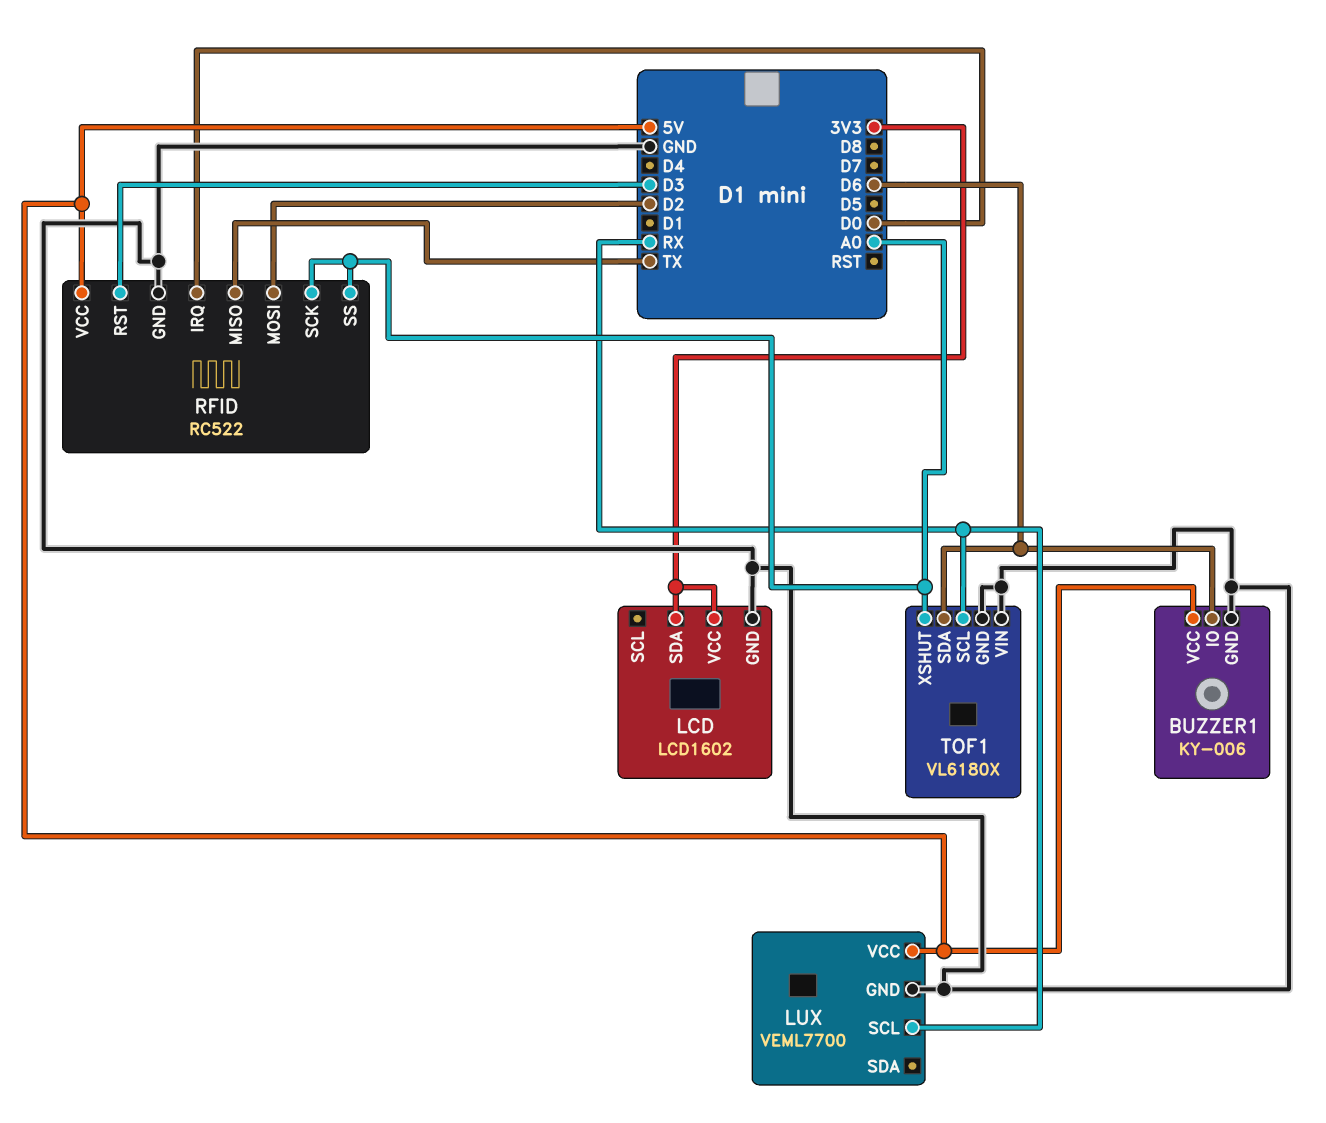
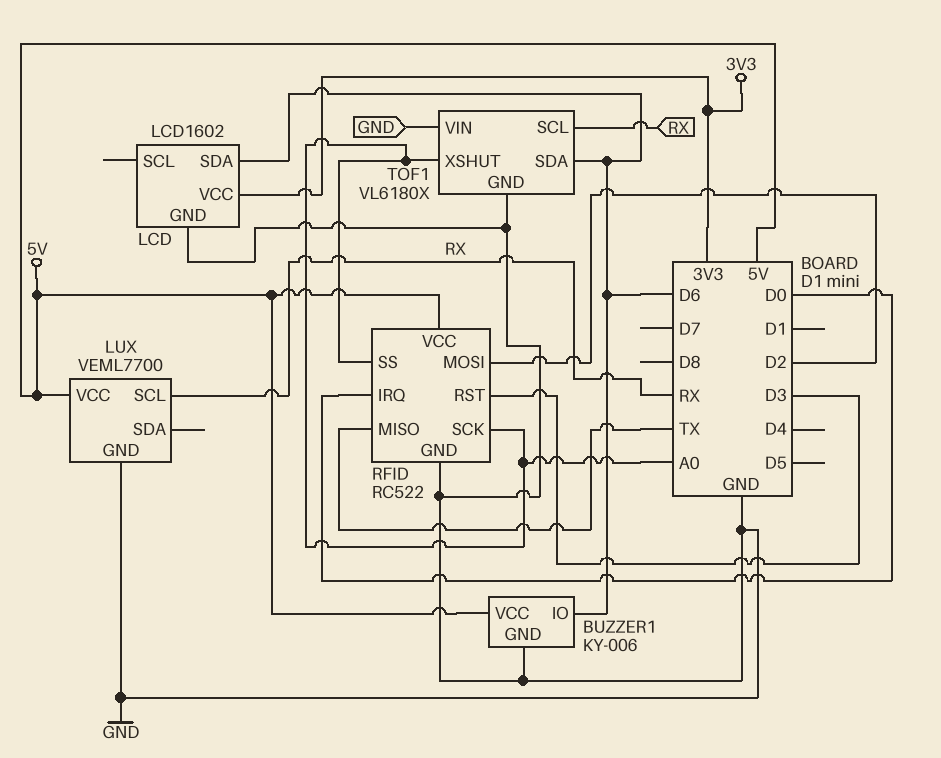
LCD pin SDA: 3V3 -> D6

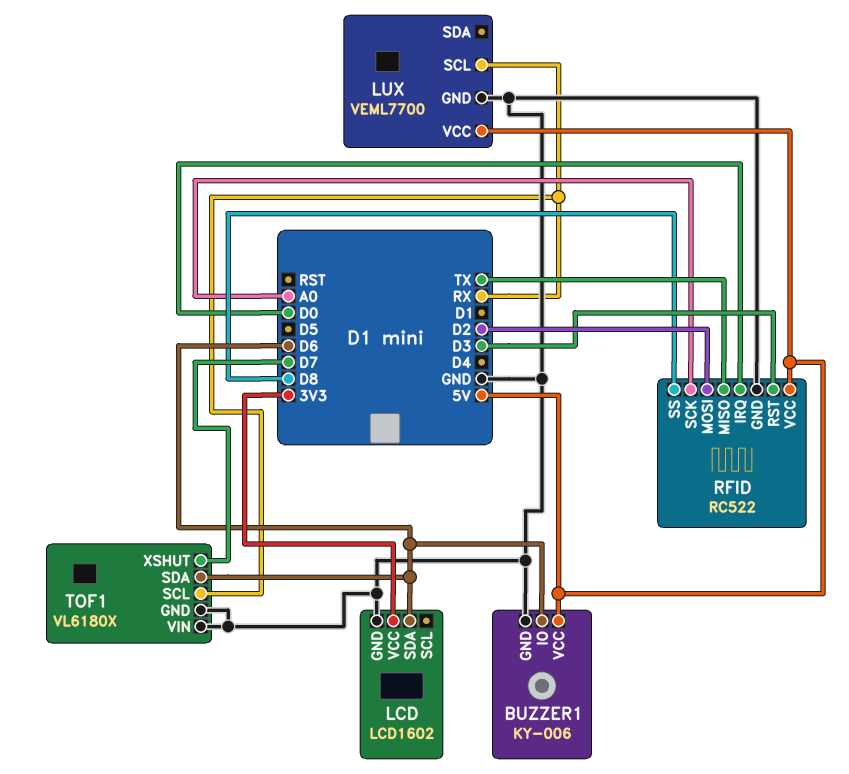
RFID pin SS: A0 -> D8
TOF1 pin XSHUT: A0 -> D7

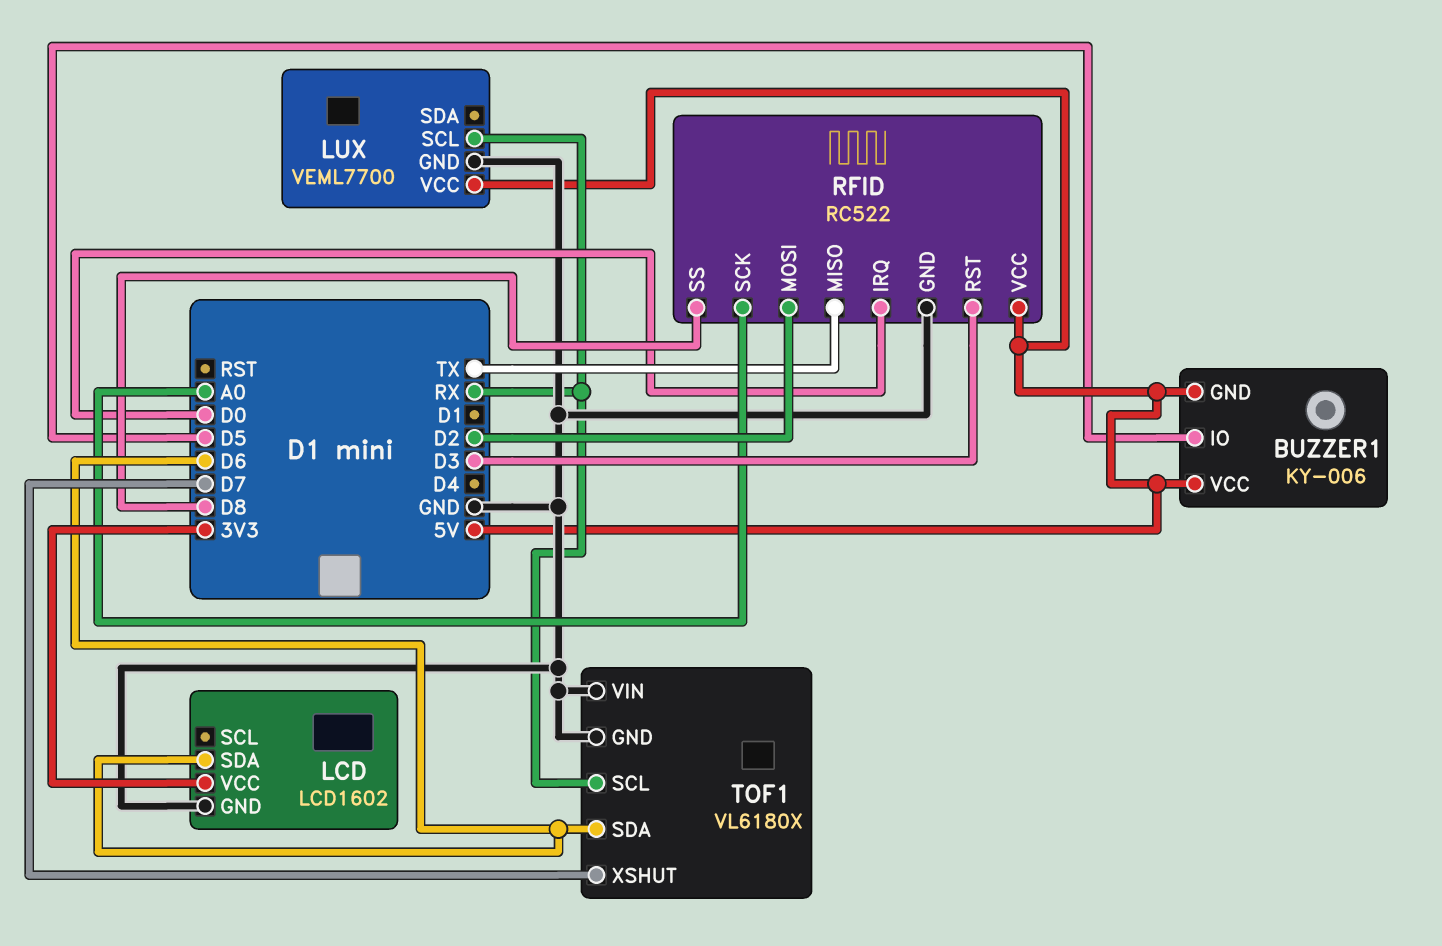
BUZZER1 pin GND: GND -> 5V
BUZZER1 pin IO: D6 -> D5

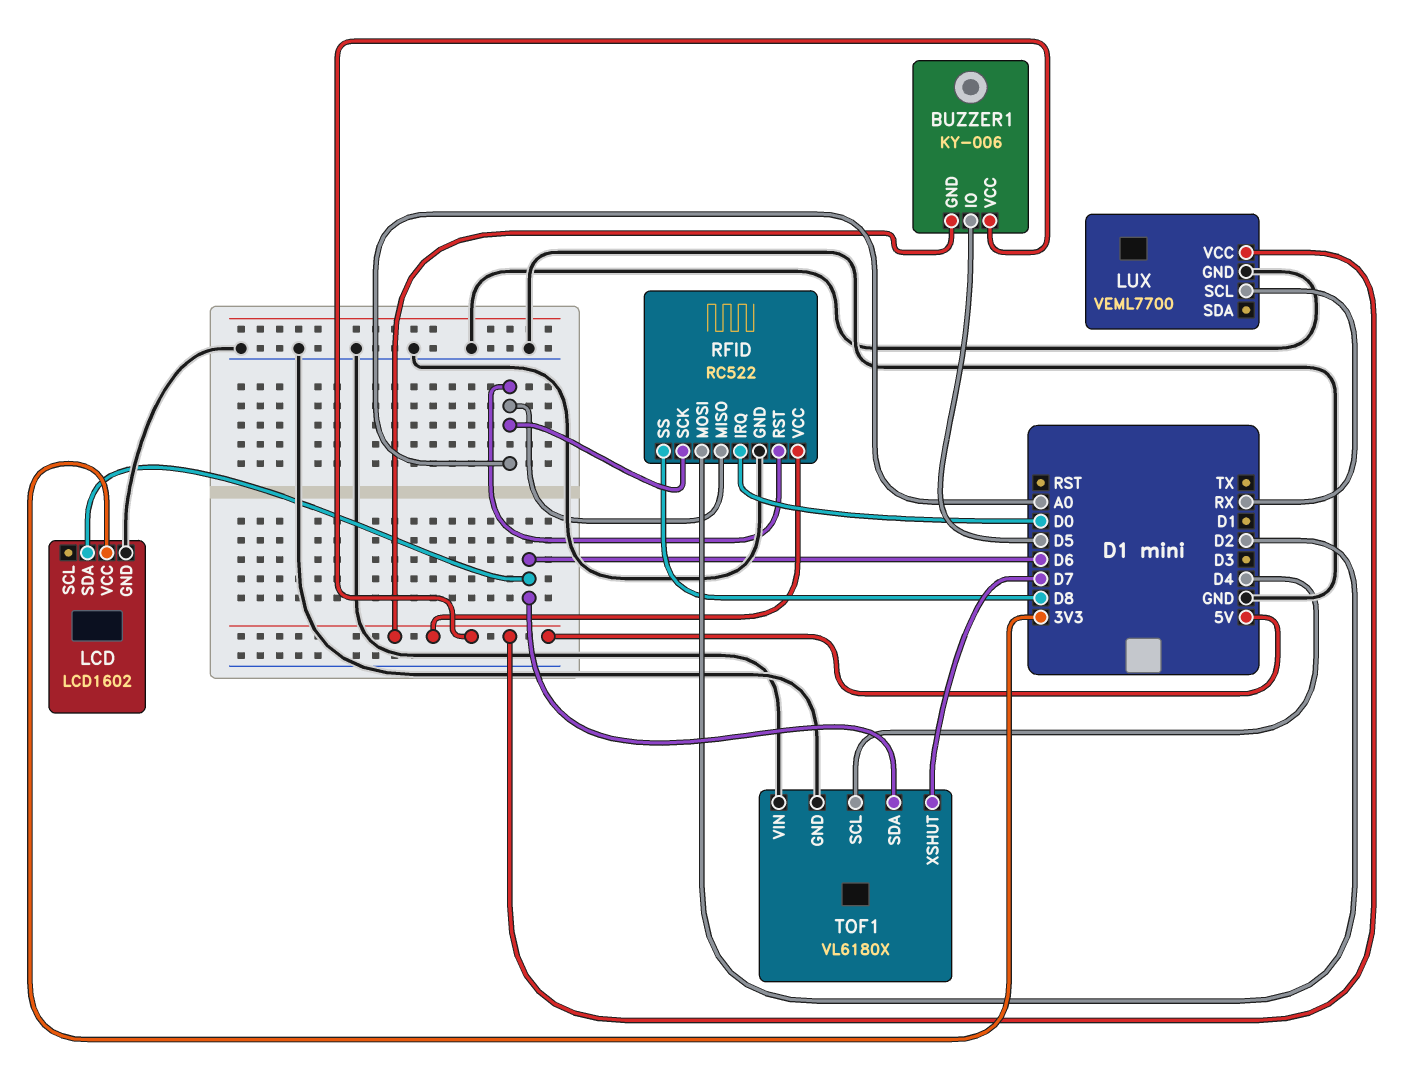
RFID pin MISO: TX -> A0
RFID pin RST: D3 -> A0
TOF1 pin SCL: RX -> D4

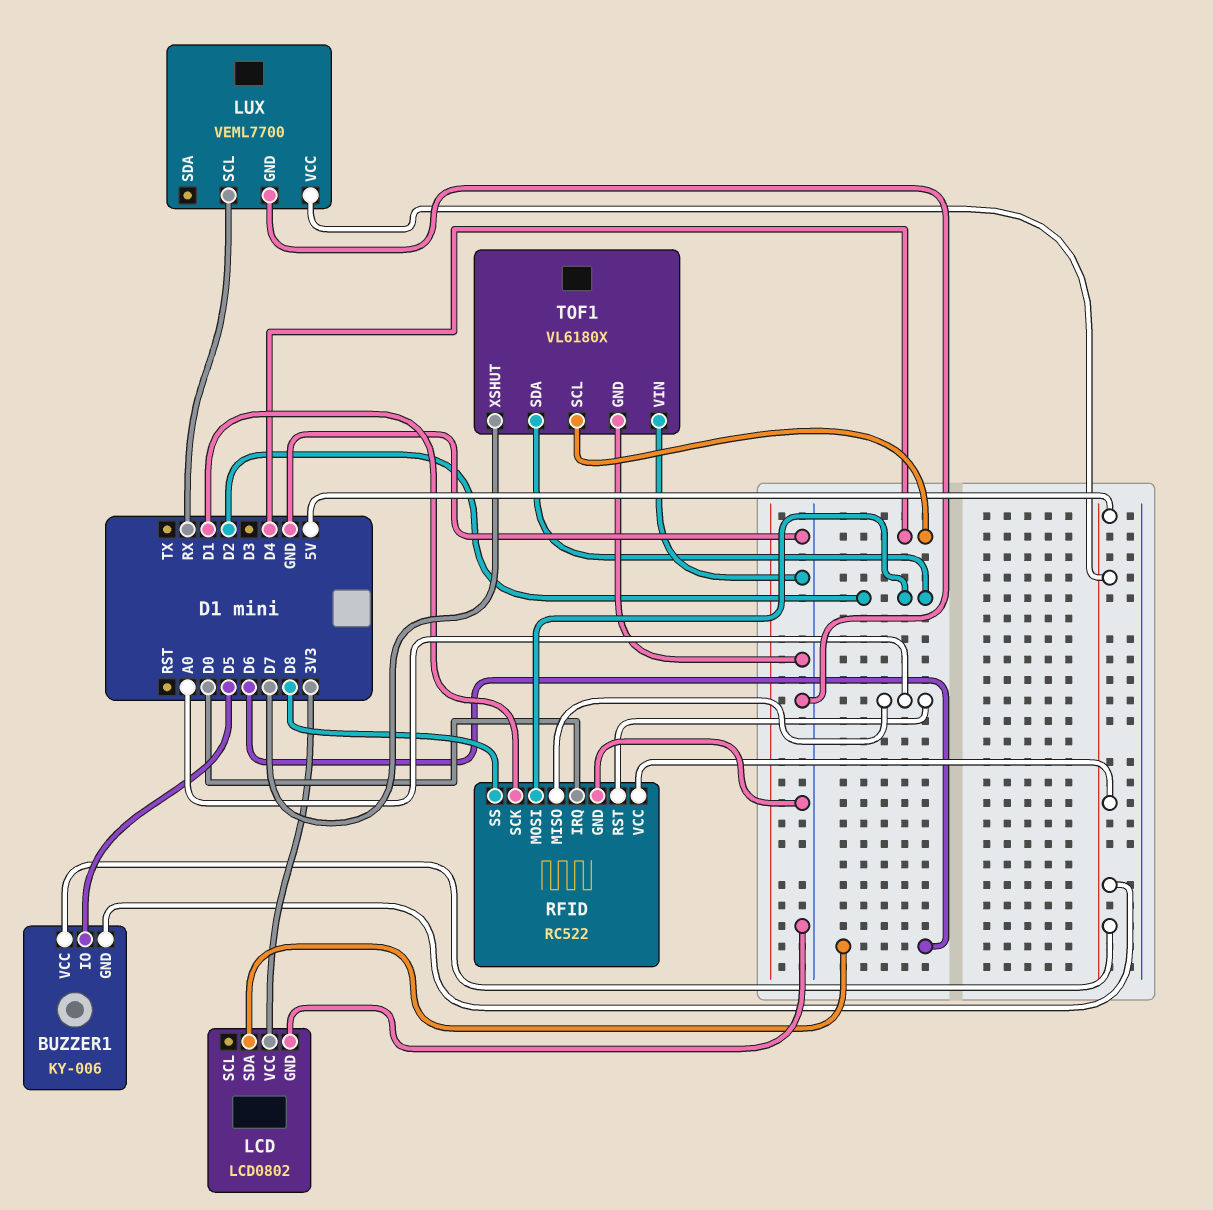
LCD: LCD1602 -> LCD0802
RFID pin SCK: A0 -> D1
TOF1 pin SDA: D6 -> D2

